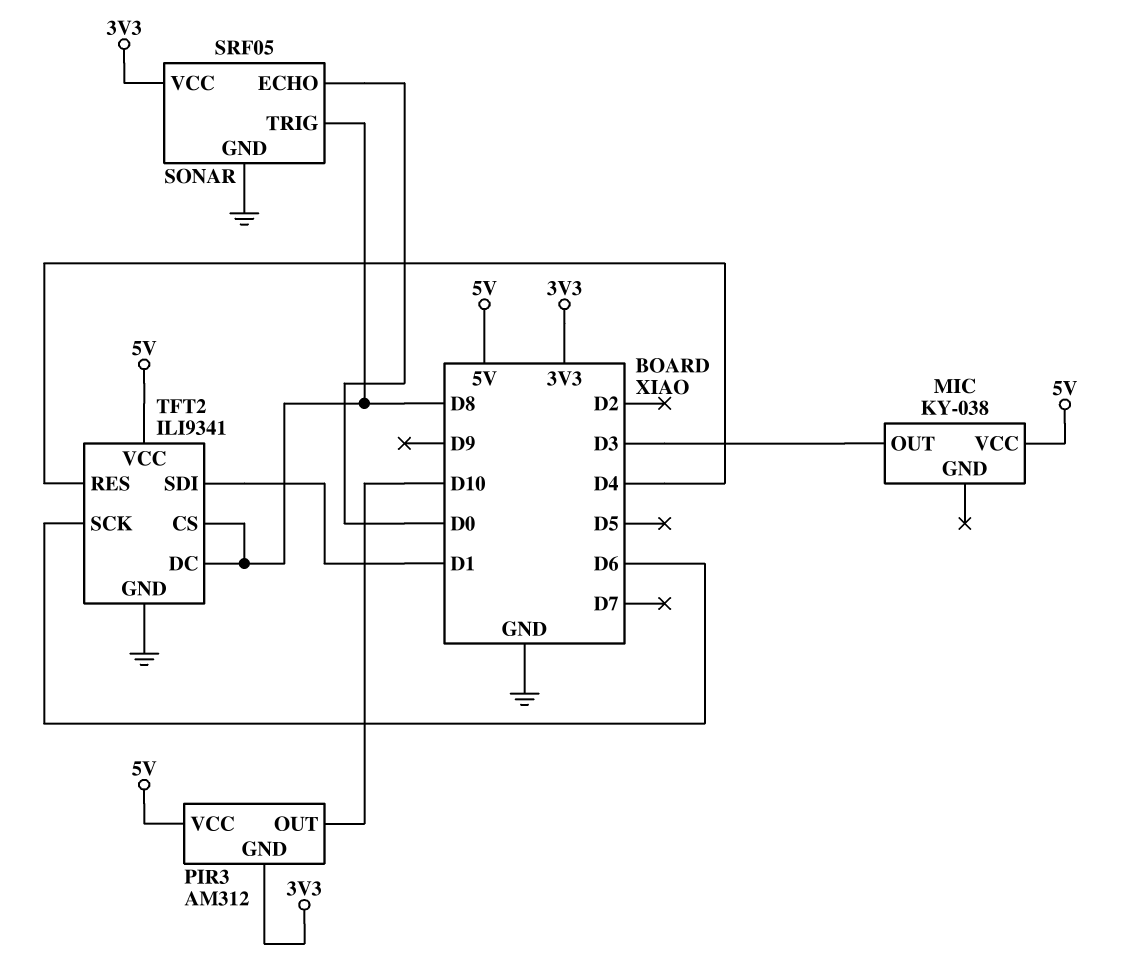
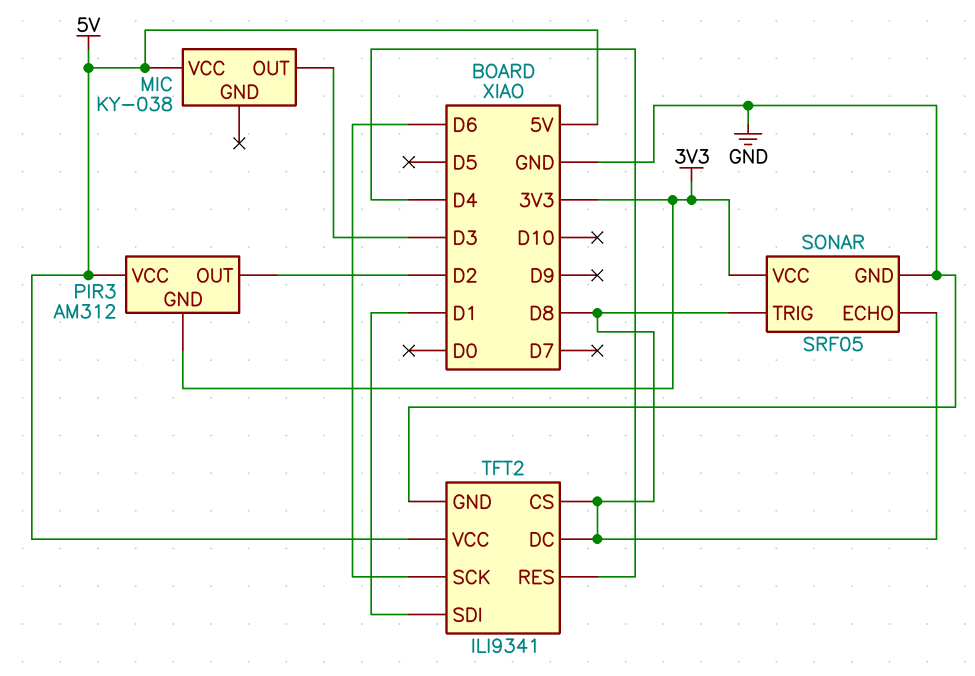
PIR3 pin OUT: D10 -> D2
SONAR pin ECHO: D0 -> D8

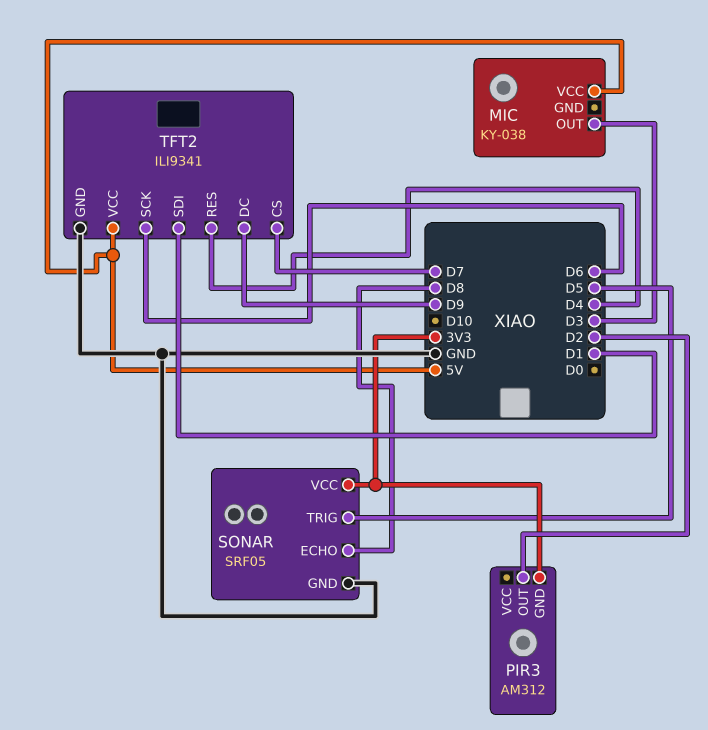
PIR3 pin VCC: 5V -> none
SONAR pin TRIG: D8 -> D5
TFT2 pin CS: D8 -> D7
TFT2 pin DC: D8 -> D9

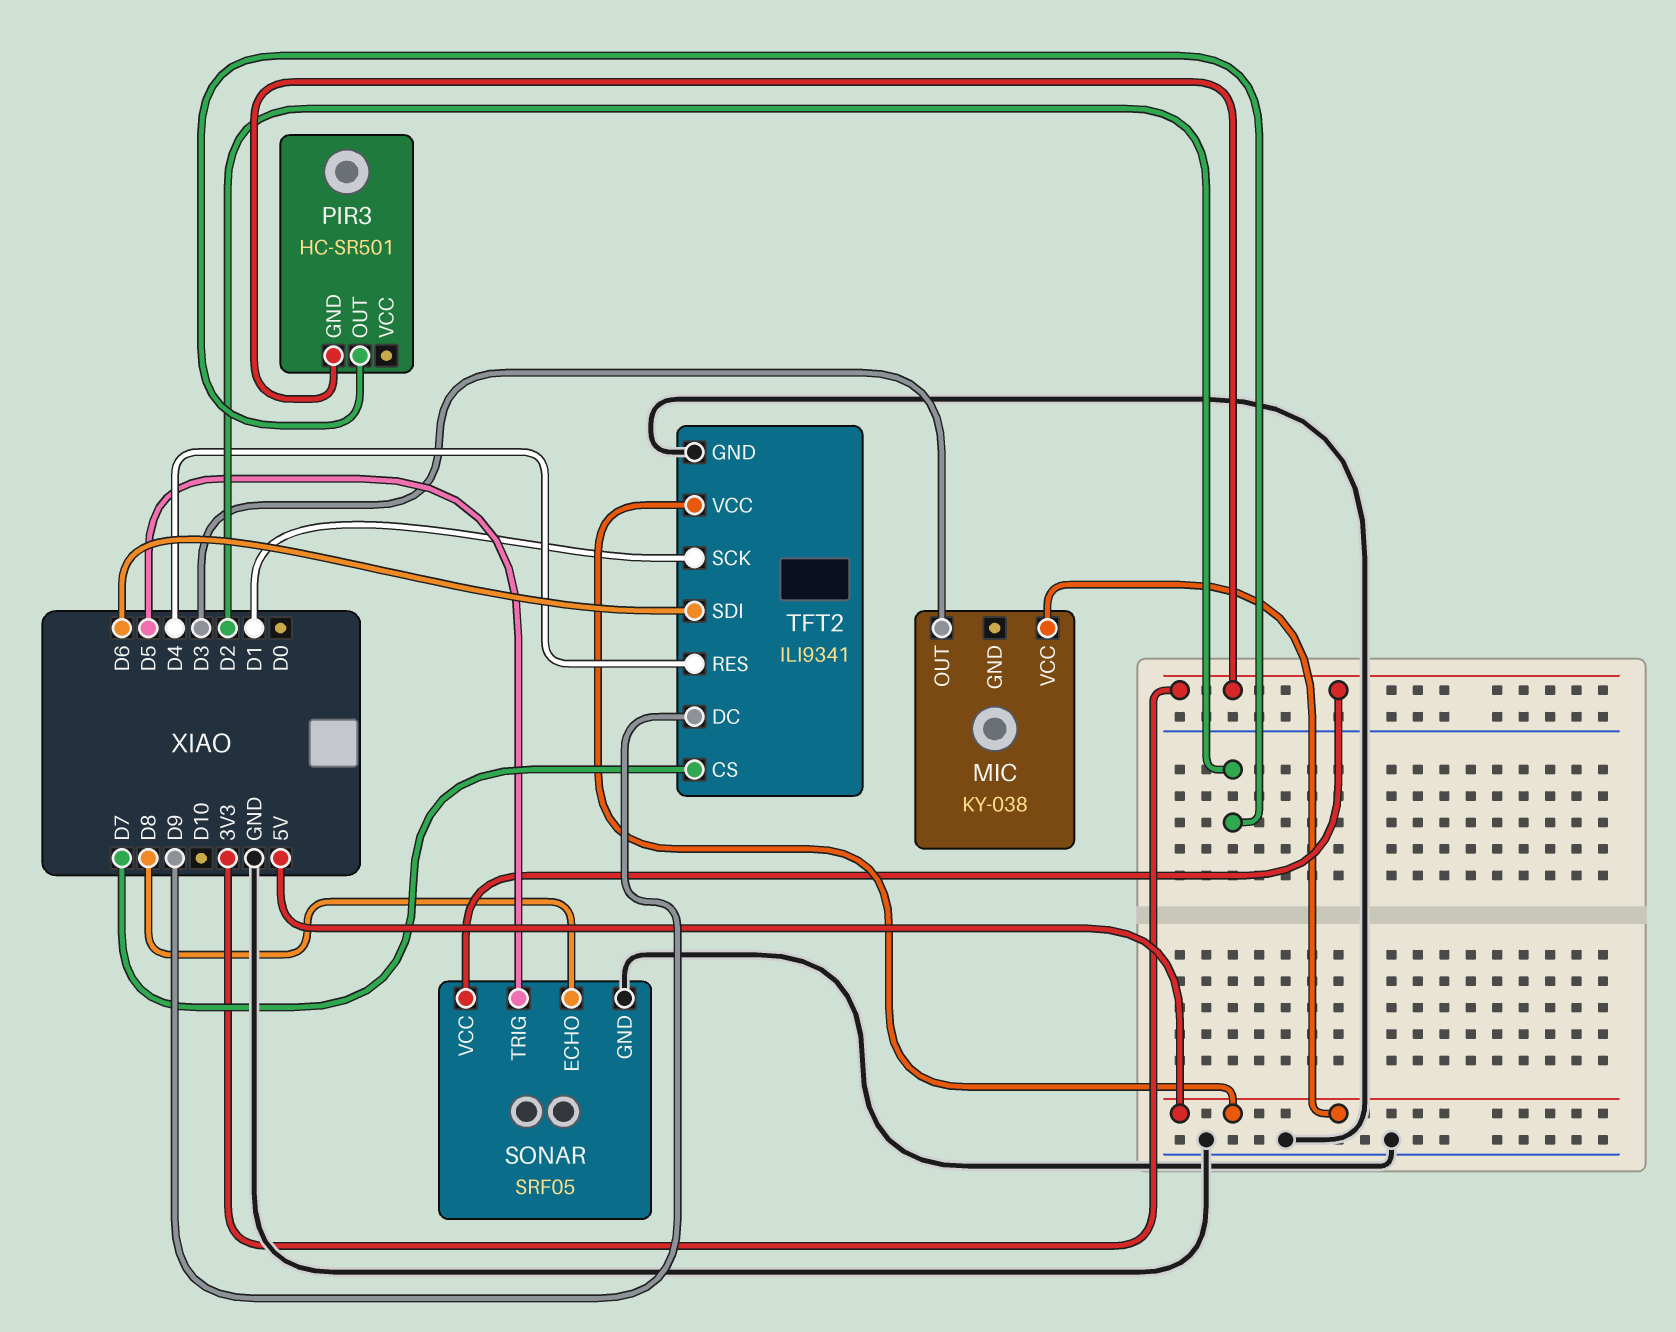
PIR3: AM312 -> HC-SR501
TFT2 pin SCK: D6 -> D1
TFT2 pin SDI: D1 -> D6

